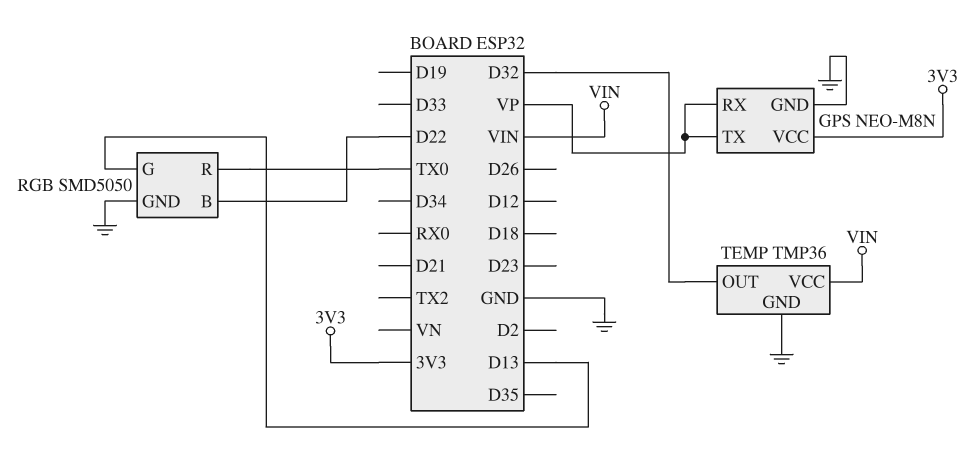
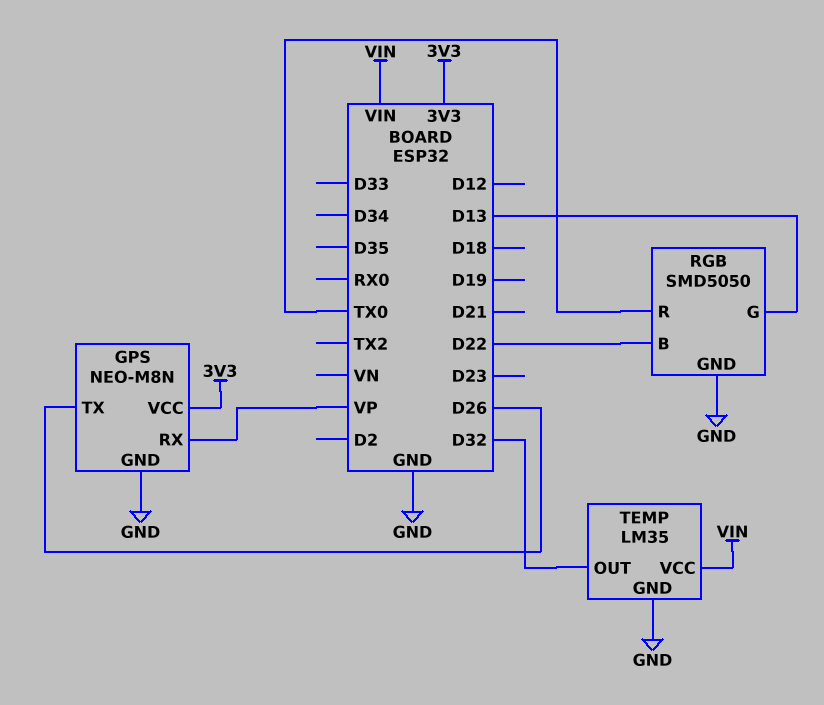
GPS pin TX: VP -> D26
TEMP: TMP36 -> LM35

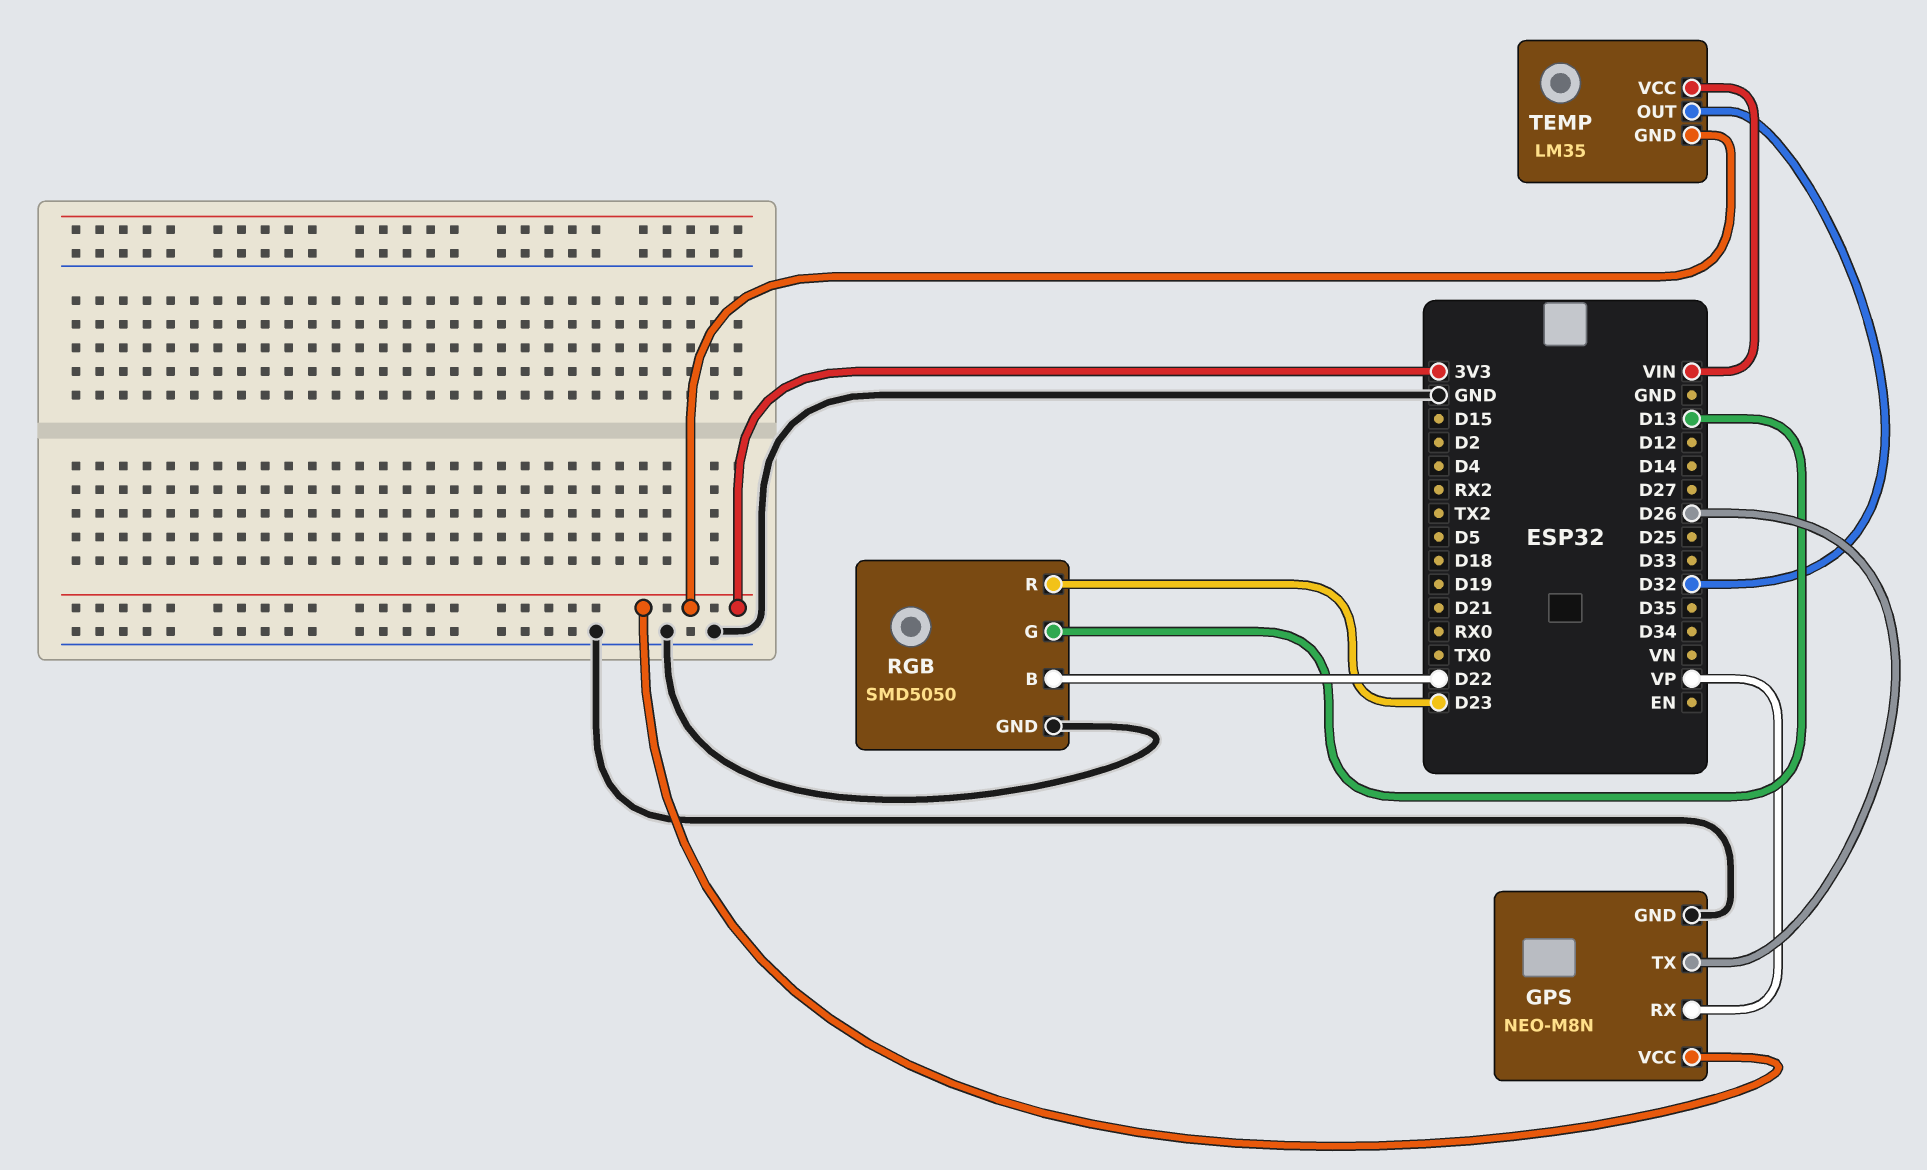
RGB pin R: TX0 -> D23
TEMP pin GND: GND -> 3V3

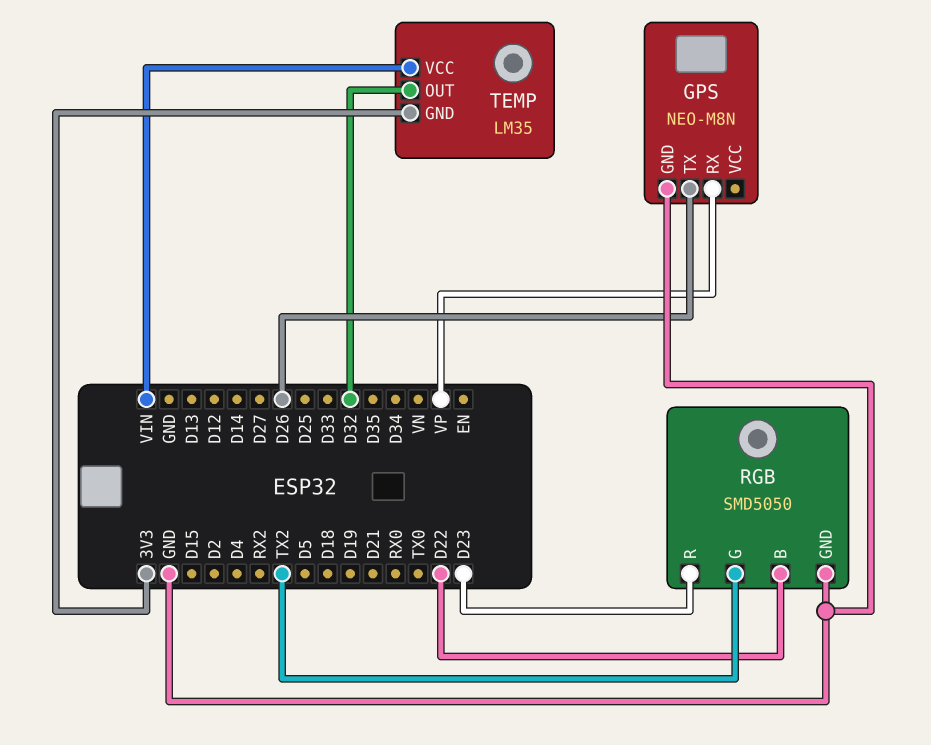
GPS pin VCC: 3V3 -> none
RGB pin G: D13 -> TX2

